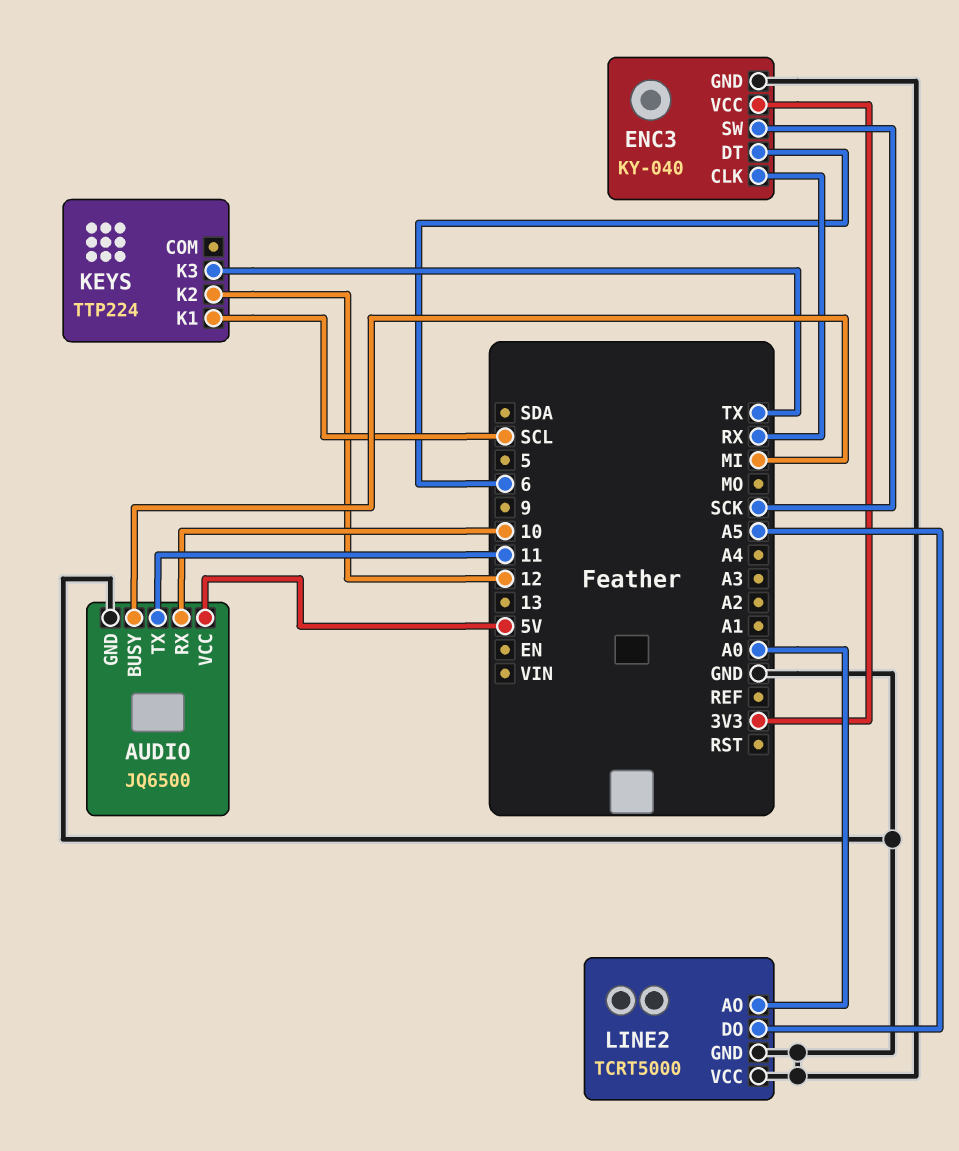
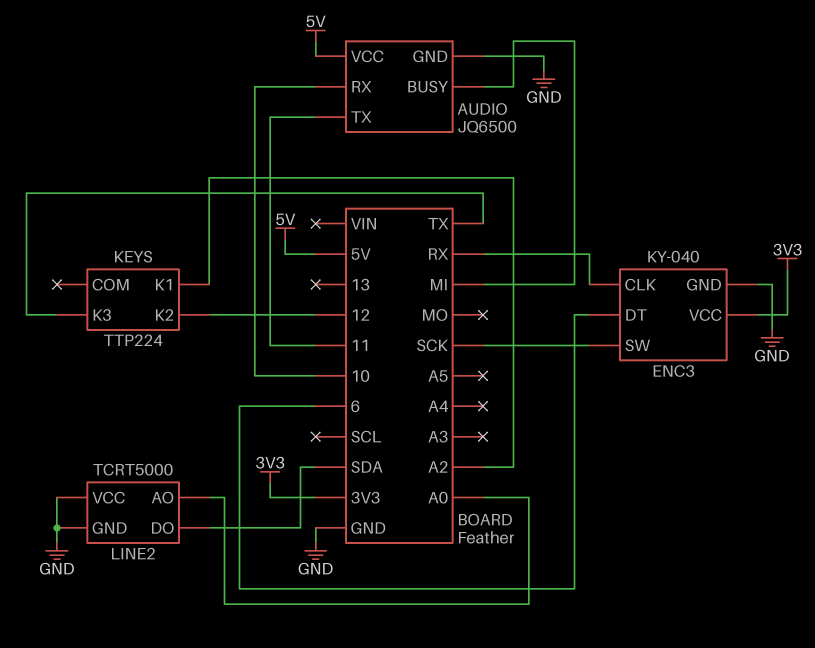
KEYS pin K1: SCL -> A2
LINE2 pin DO: A5 -> SDA

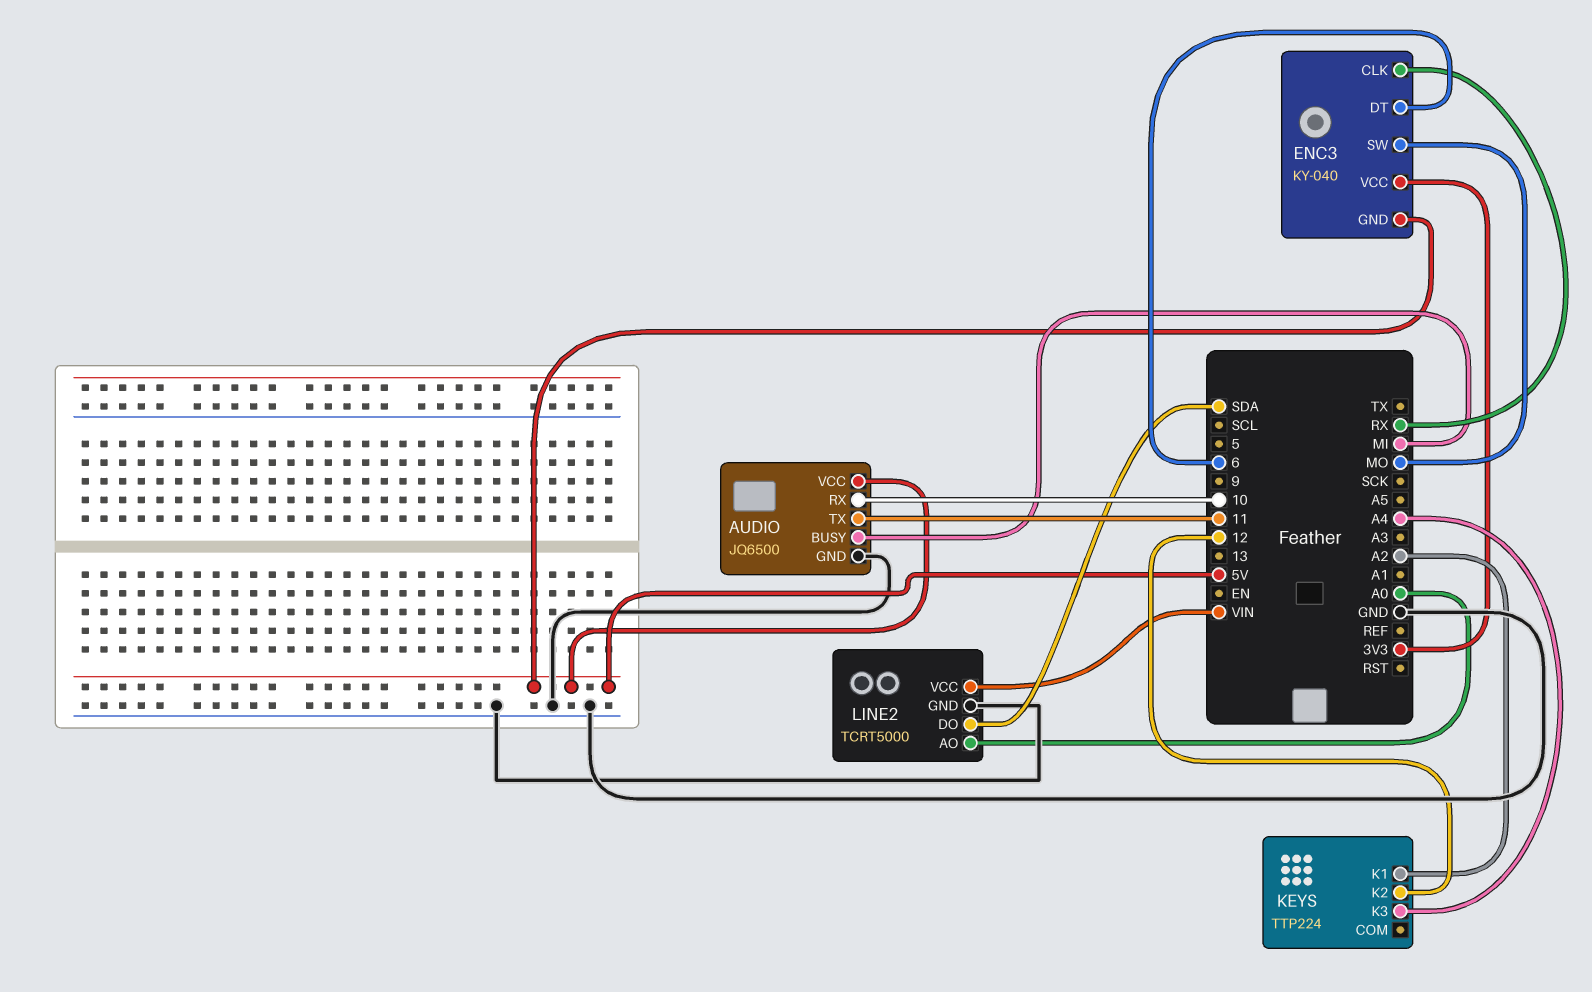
ENC3 pin GND: GND -> 5V
ENC3 pin SW: SCK -> MO
KEYS pin K3: TX -> A4
LINE2 pin VCC: GND -> VIN

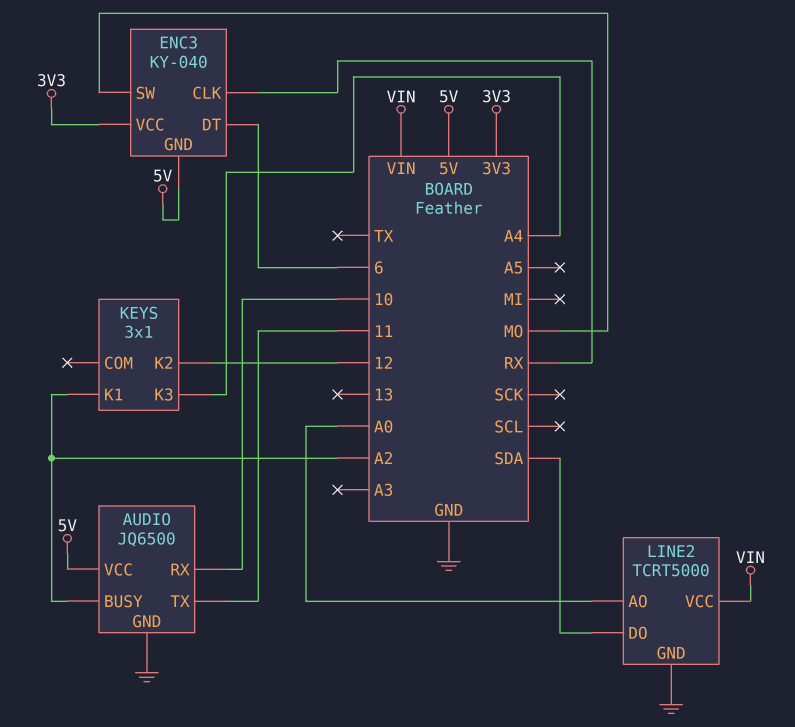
AUDIO pin BUSY: MI -> A2
KEYS: TTP224 -> 3x1

